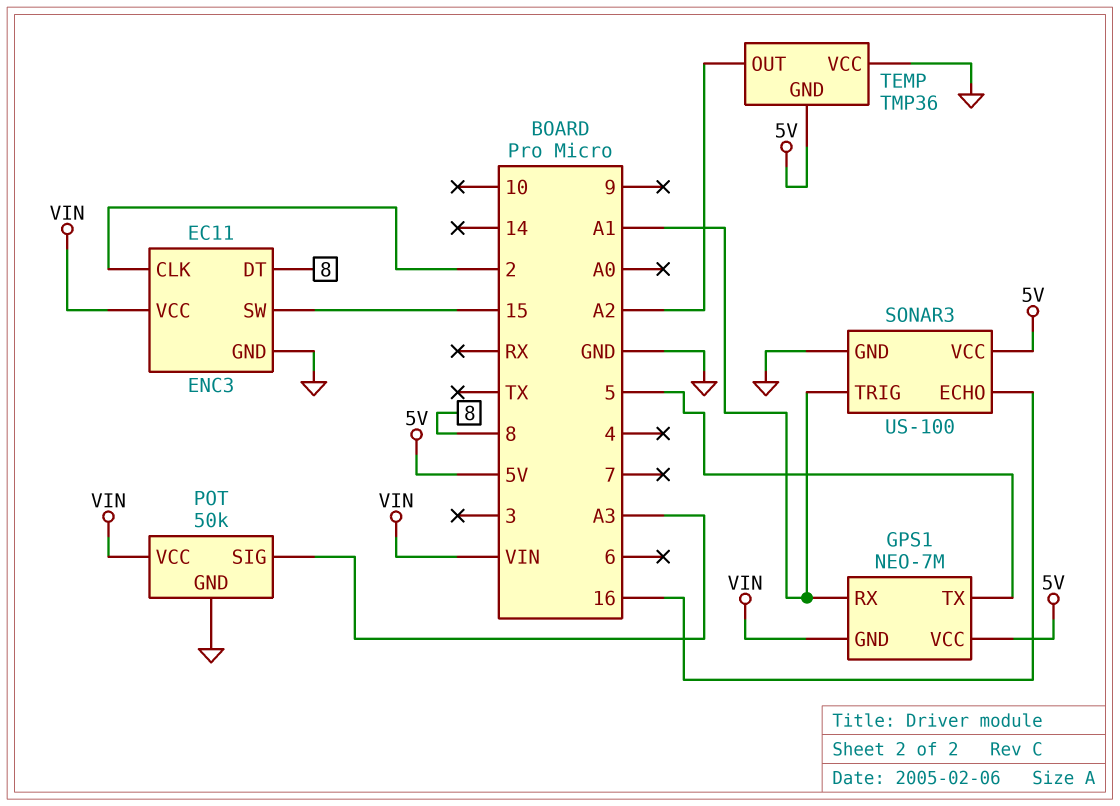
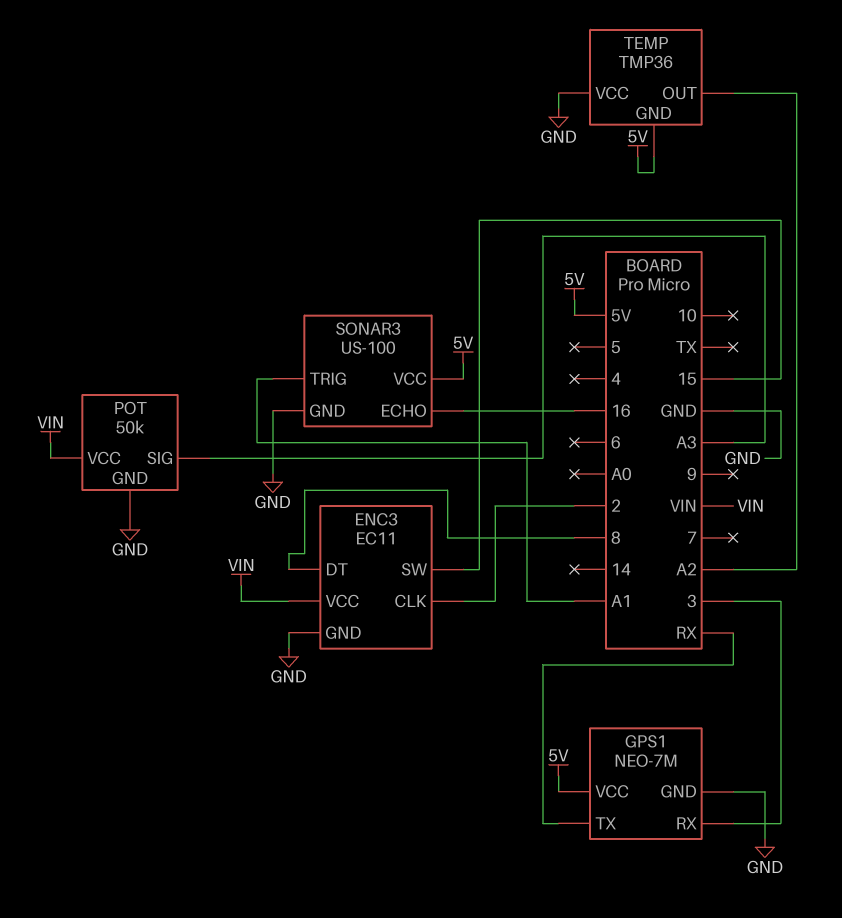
GPS1 pin GND: VIN -> GND
GPS1 pin RX: A1 -> 3
GPS1 pin TX: 5 -> RX

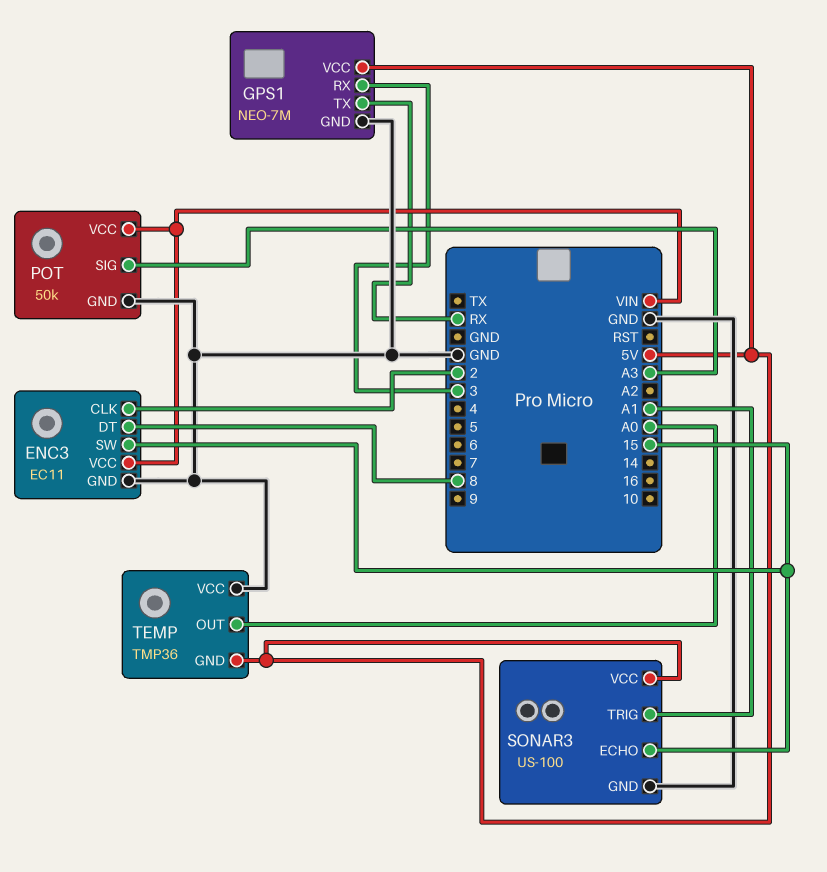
SONAR3 pin ECHO: 16 -> 15
TEMP pin OUT: A2 -> A0

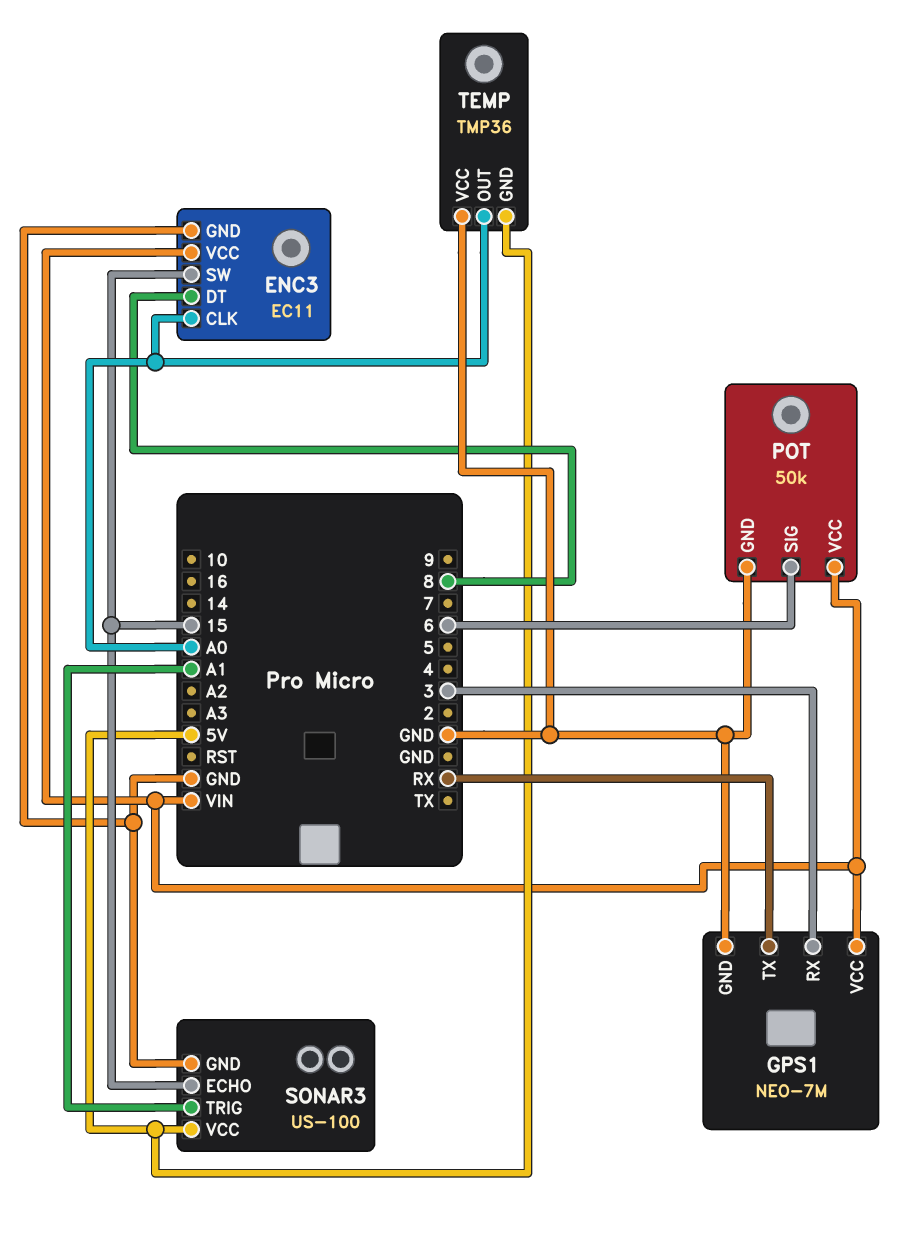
ENC3 pin CLK: 2 -> A0
GPS1 pin VCC: 5V -> VIN
POT pin SIG: A3 -> 6

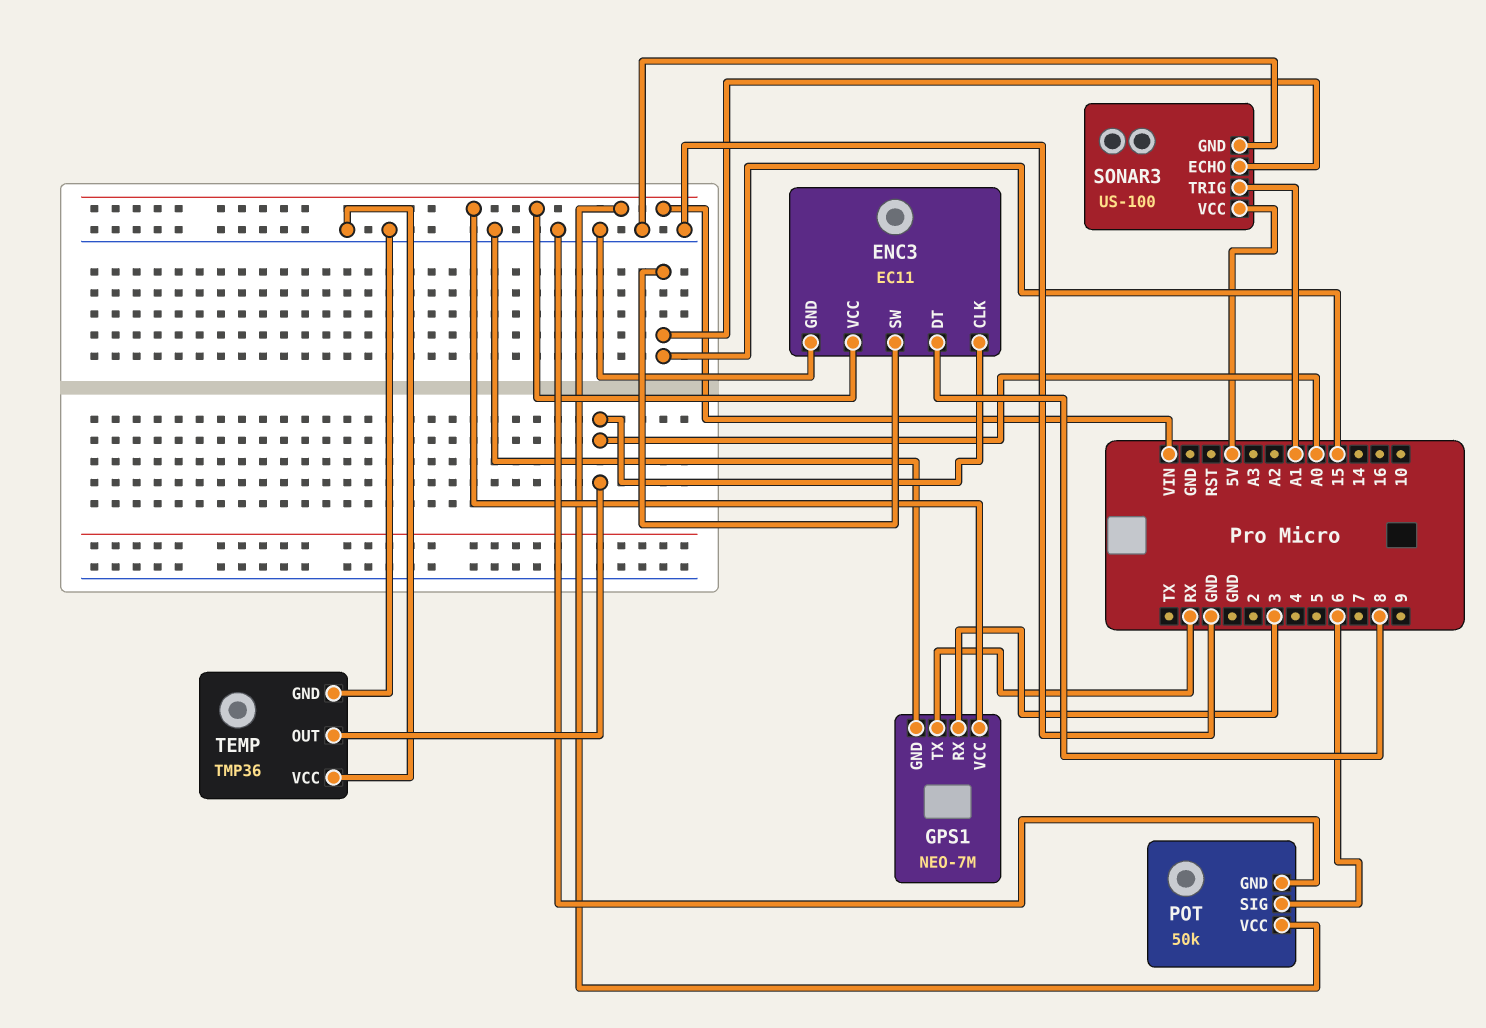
TEMP pin GND: 5V -> GND

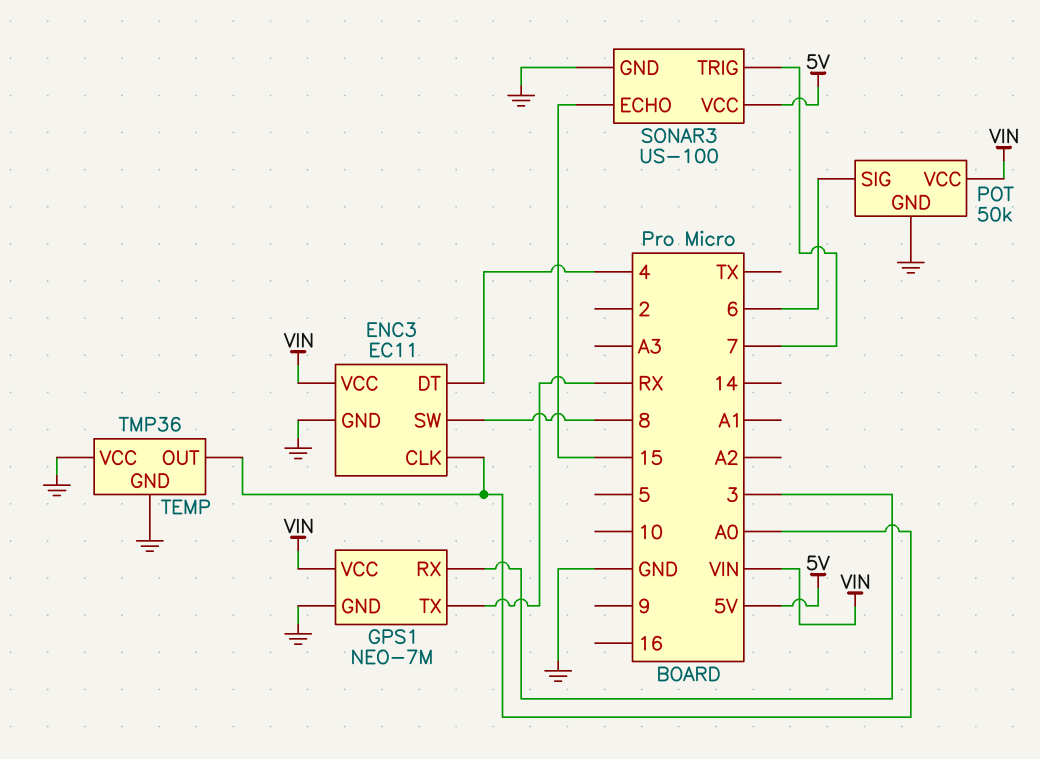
ENC3 pin DT: 8 -> 4
ENC3 pin SW: 15 -> 8
SONAR3 pin TRIG: A1 -> 7

